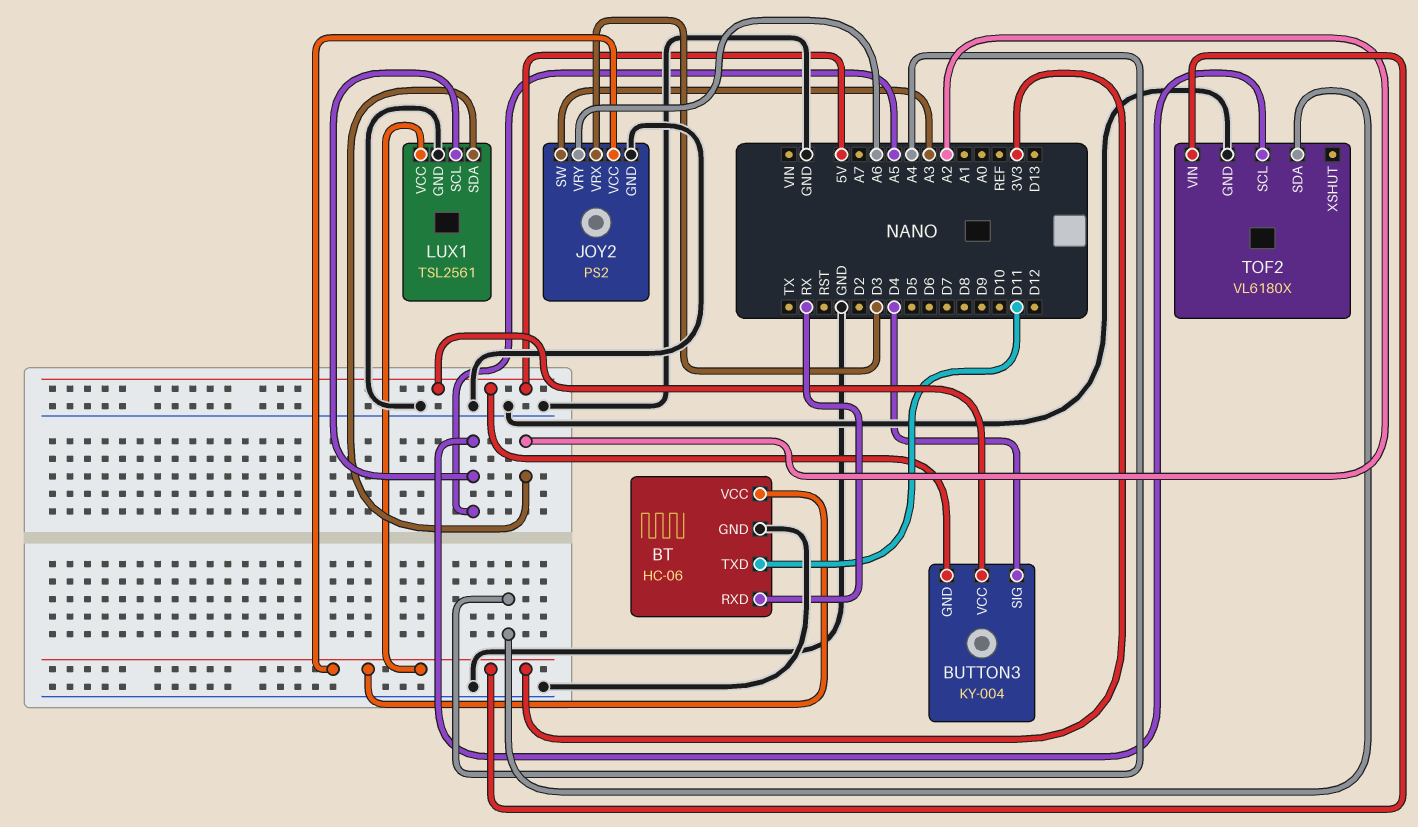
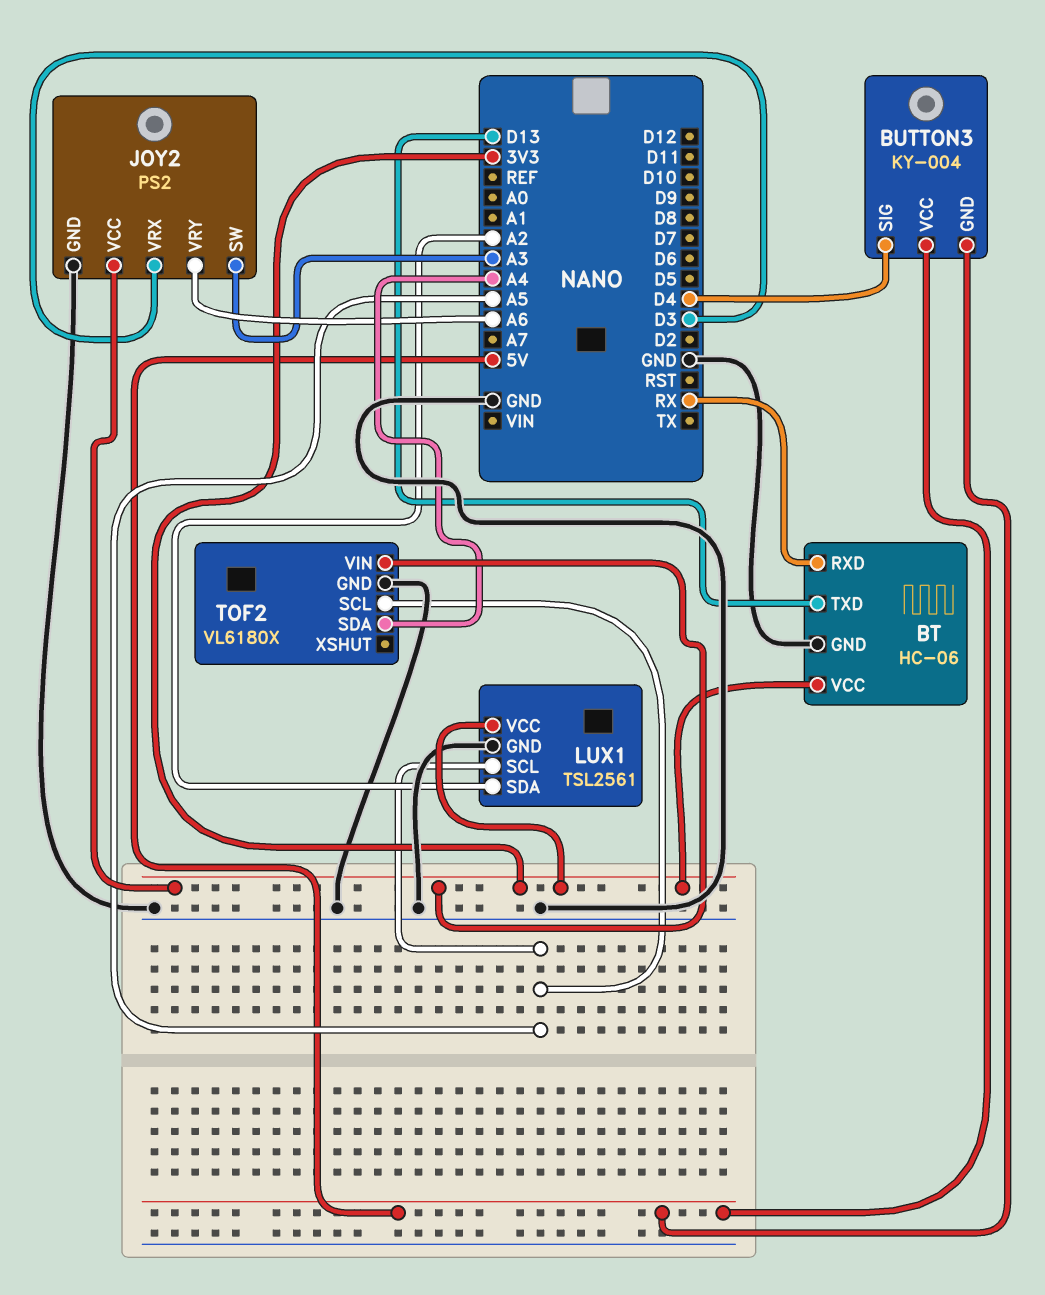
BT pin TXD: D11 -> D13

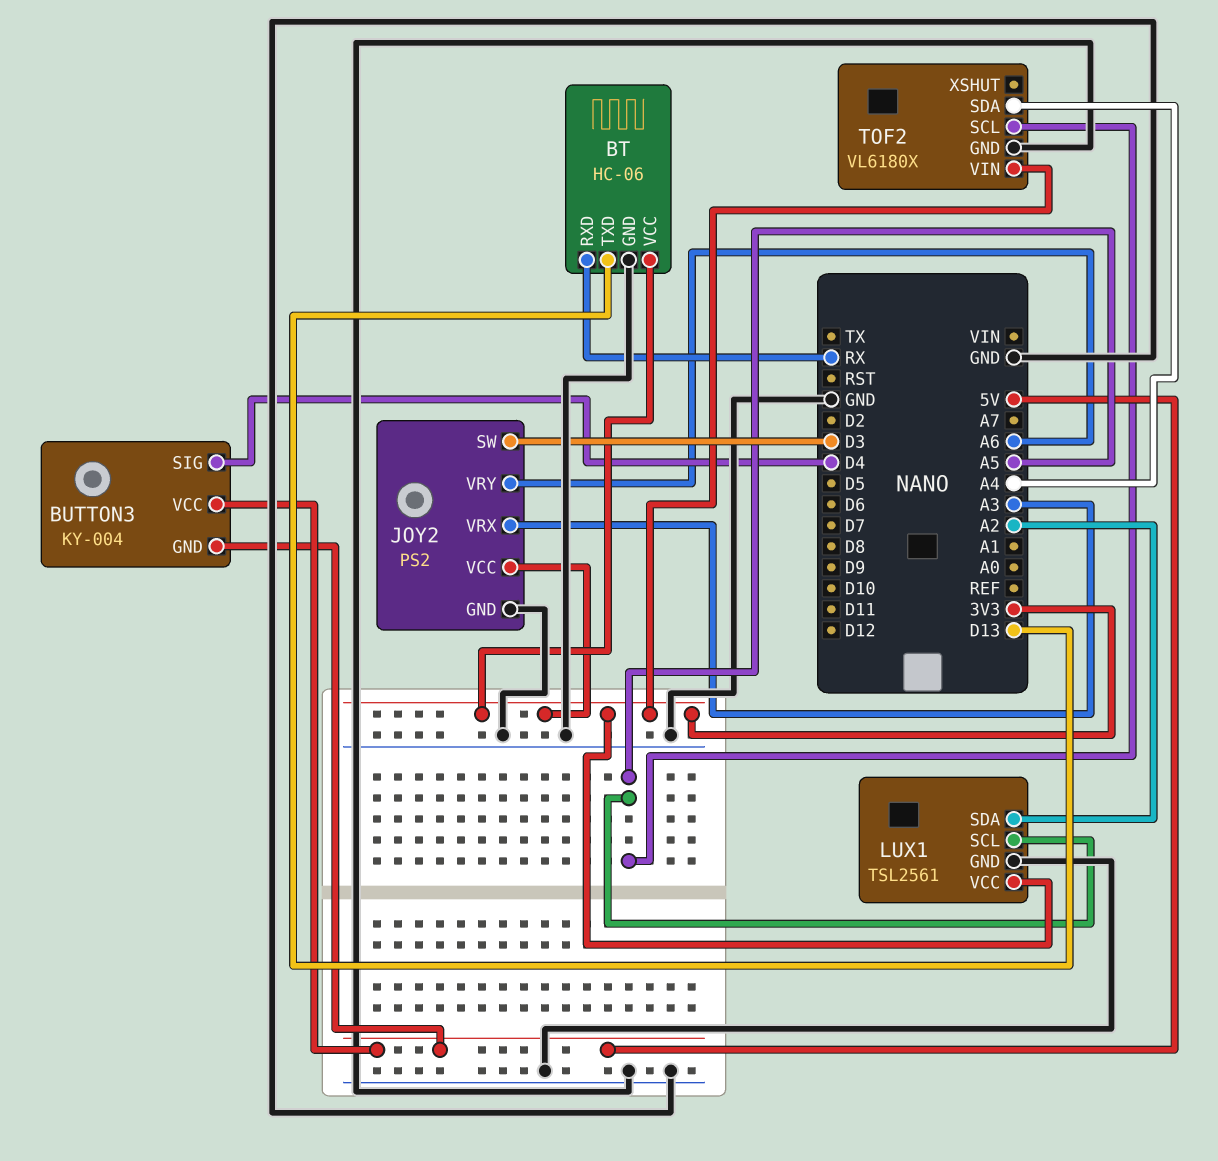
JOY2 pin SW: A3 -> D3
JOY2 pin VRX: D3 -> A3

